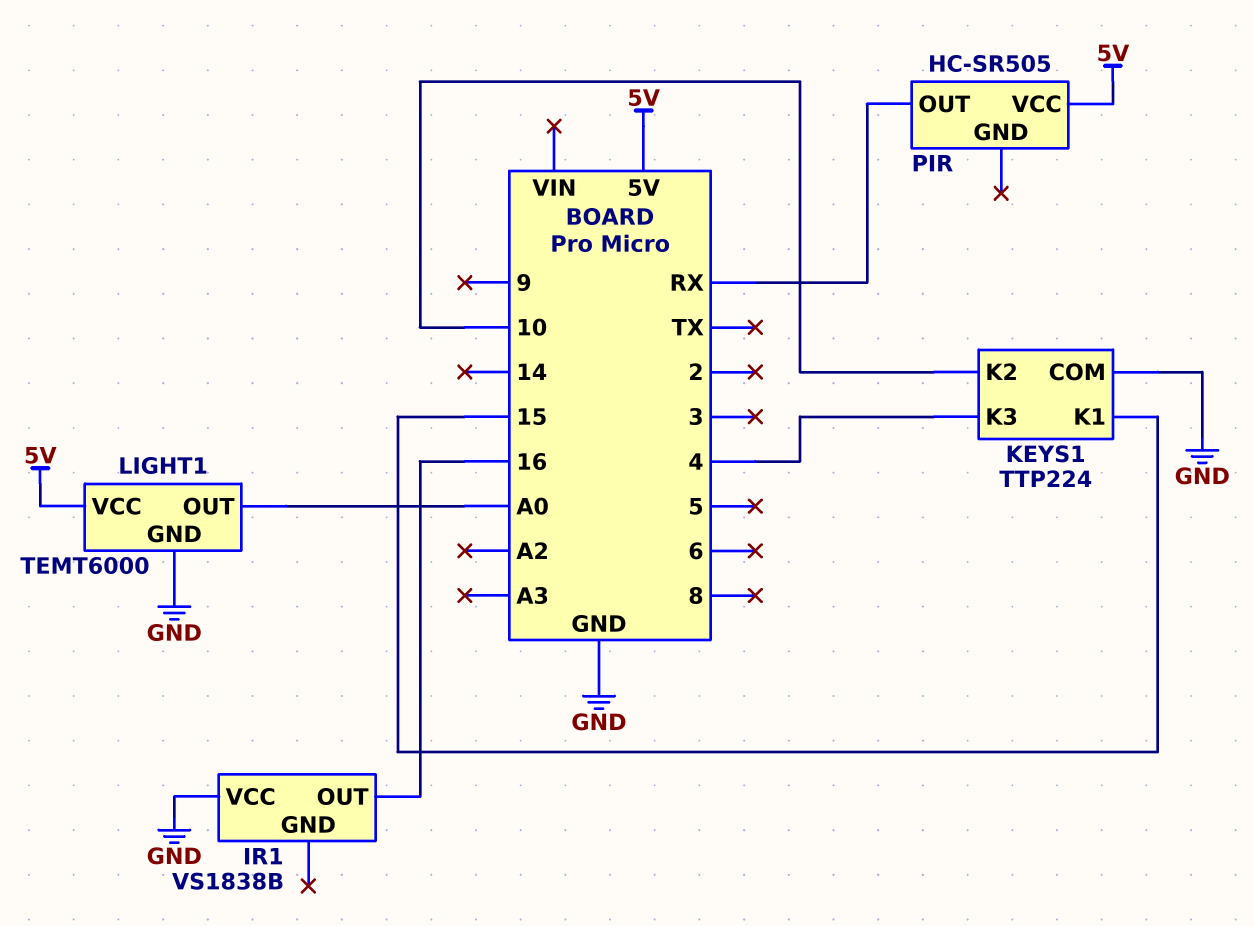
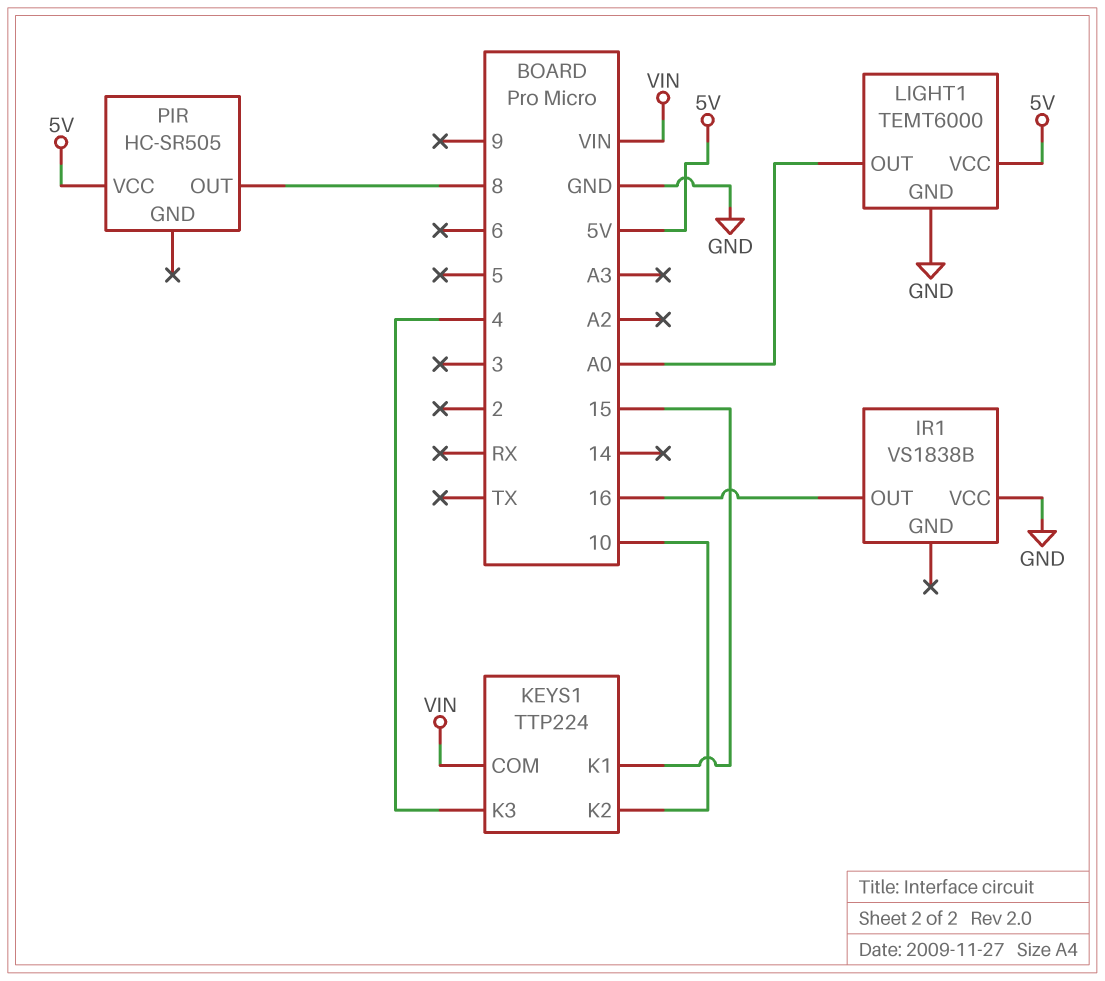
KEYS1 pin COM: GND -> VIN
PIR pin OUT: RX -> 8

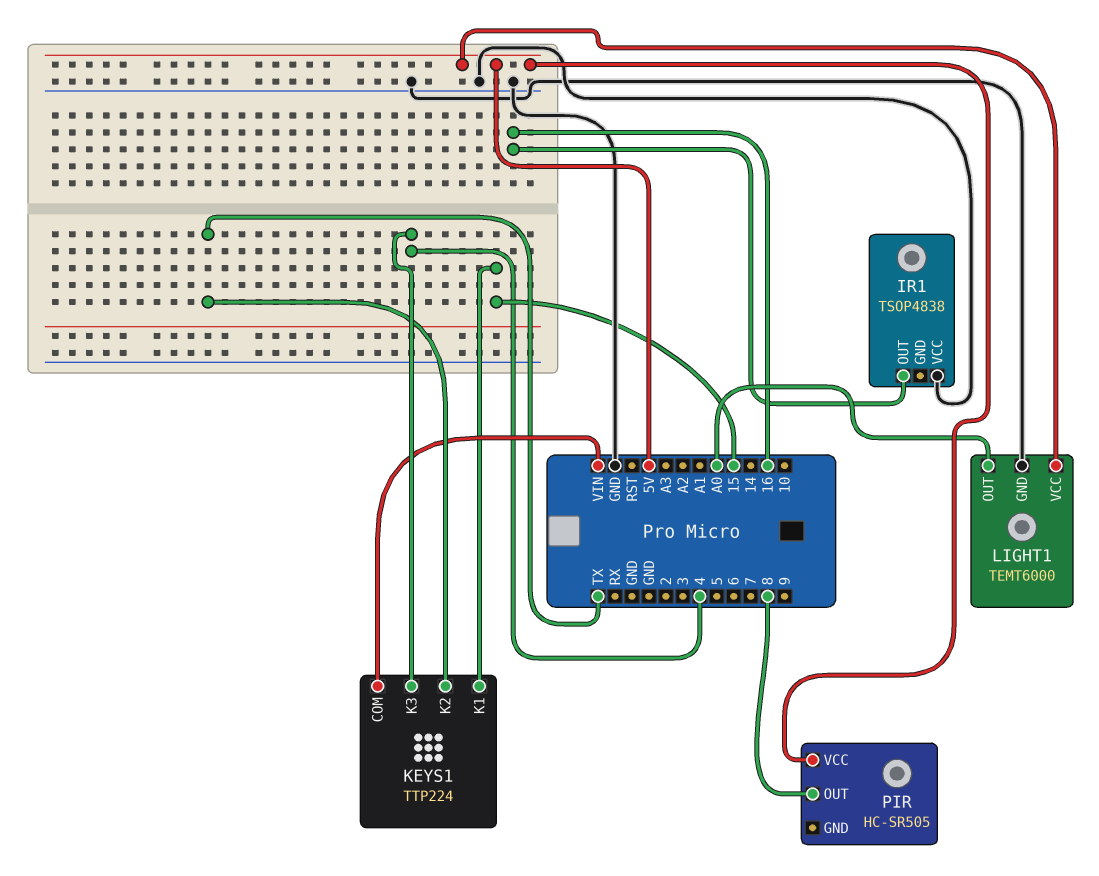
IR1: VS1838B -> TSOP4838
KEYS1 pin K2: 10 -> TX

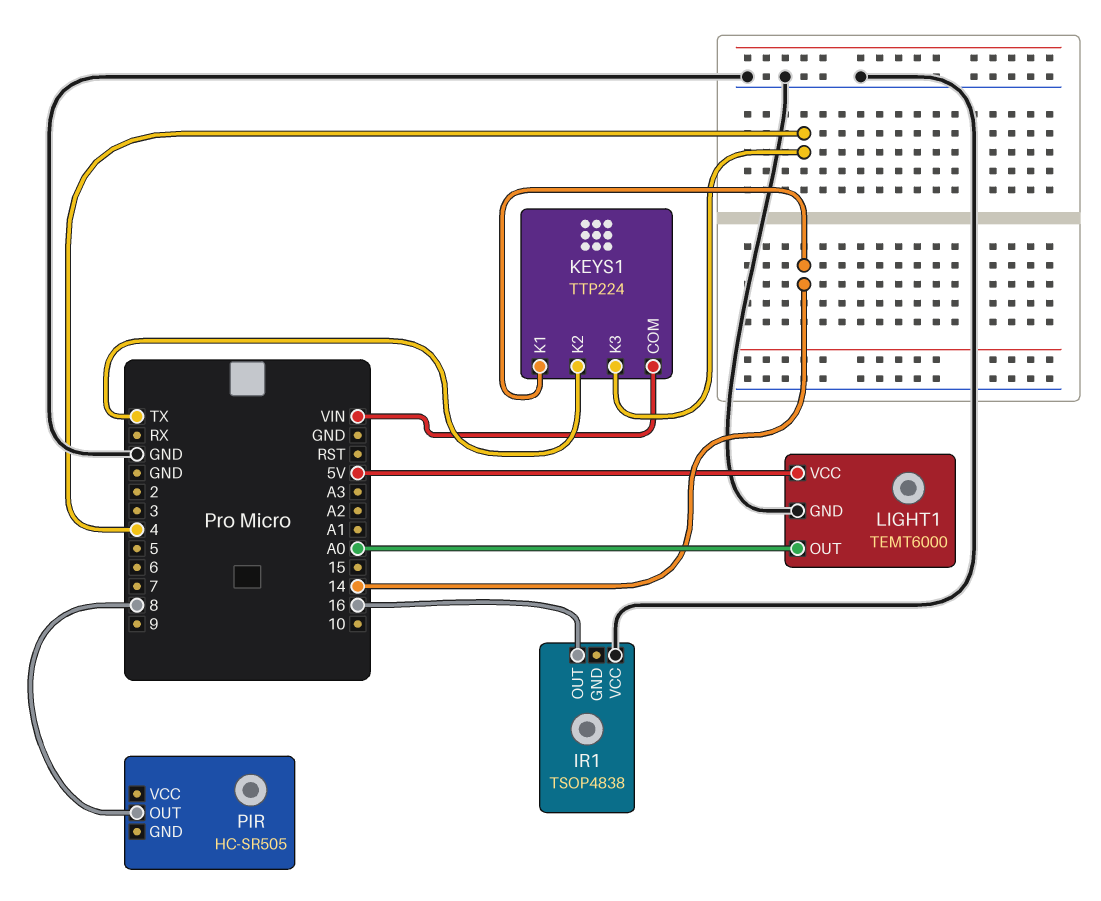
KEYS1 pin K1: 15 -> 14
PIR pin VCC: 5V -> none

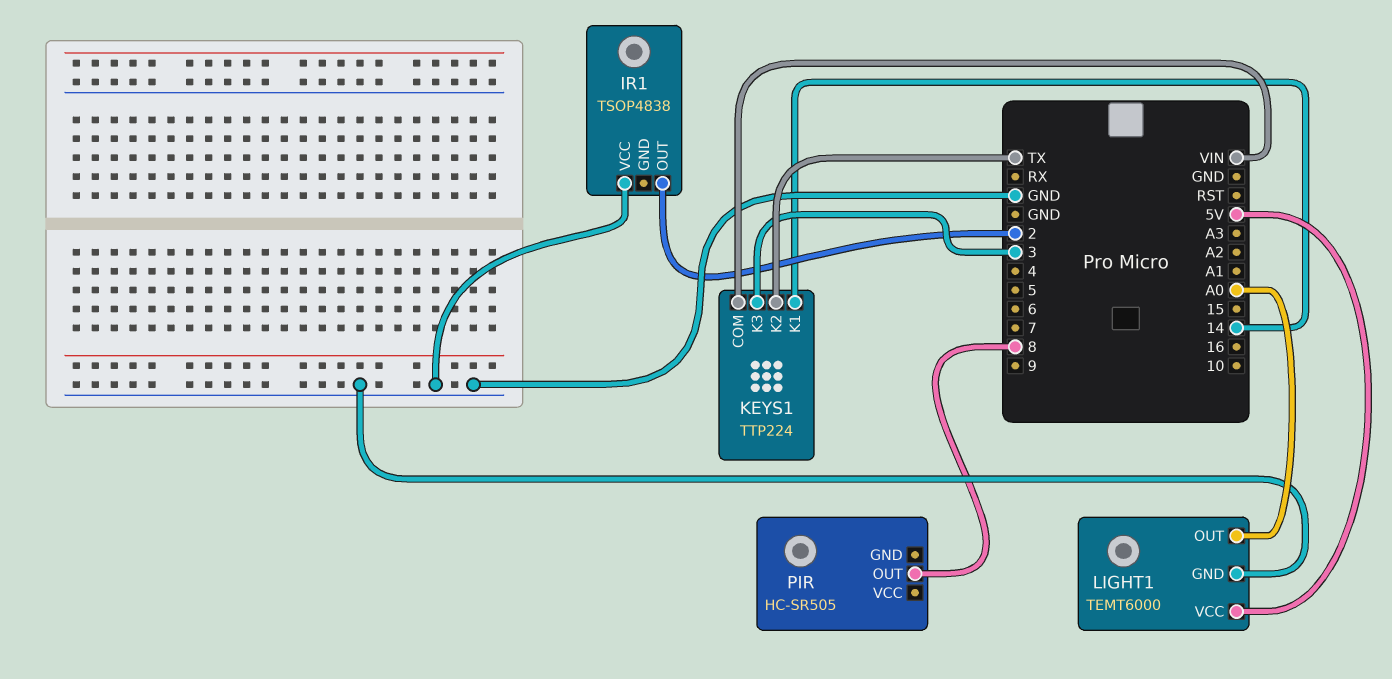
IR1 pin OUT: 16 -> 2
KEYS1 pin K3: 4 -> 3

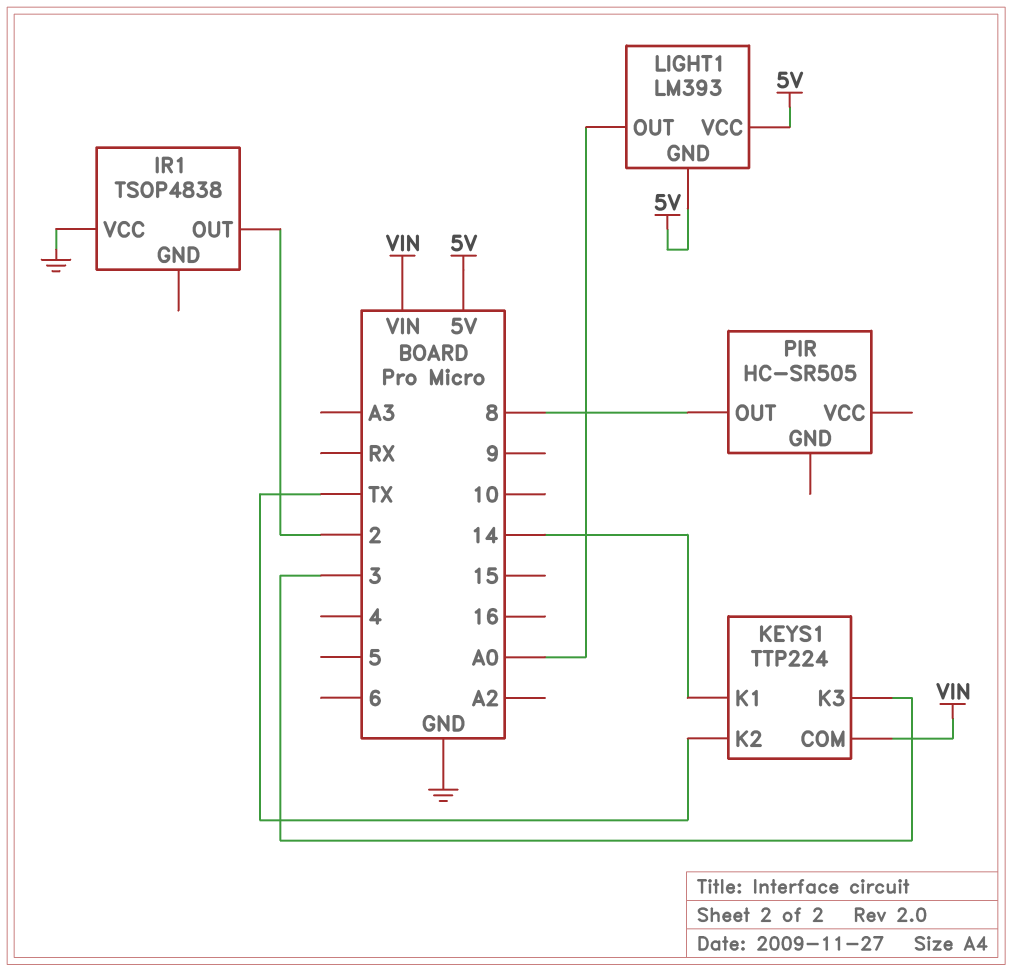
LIGHT1: TEMT6000 -> LM393
LIGHT1 pin GND: GND -> 5V

